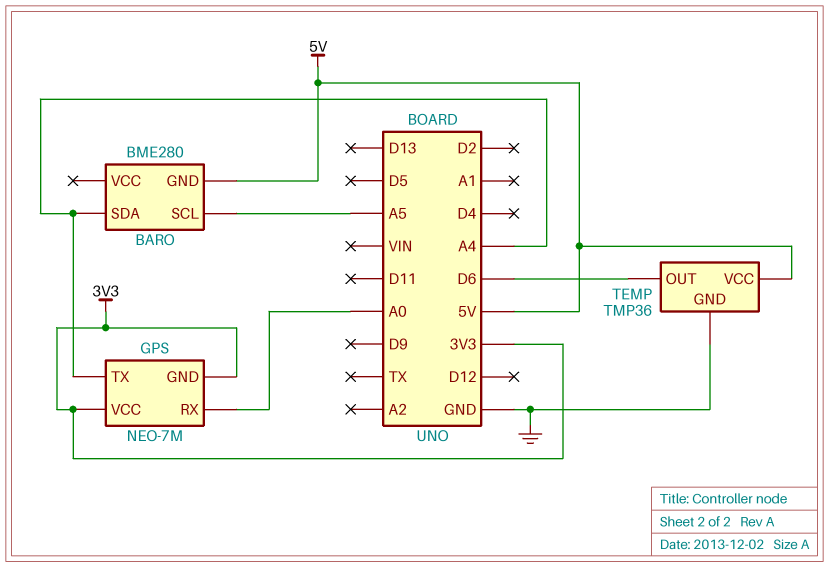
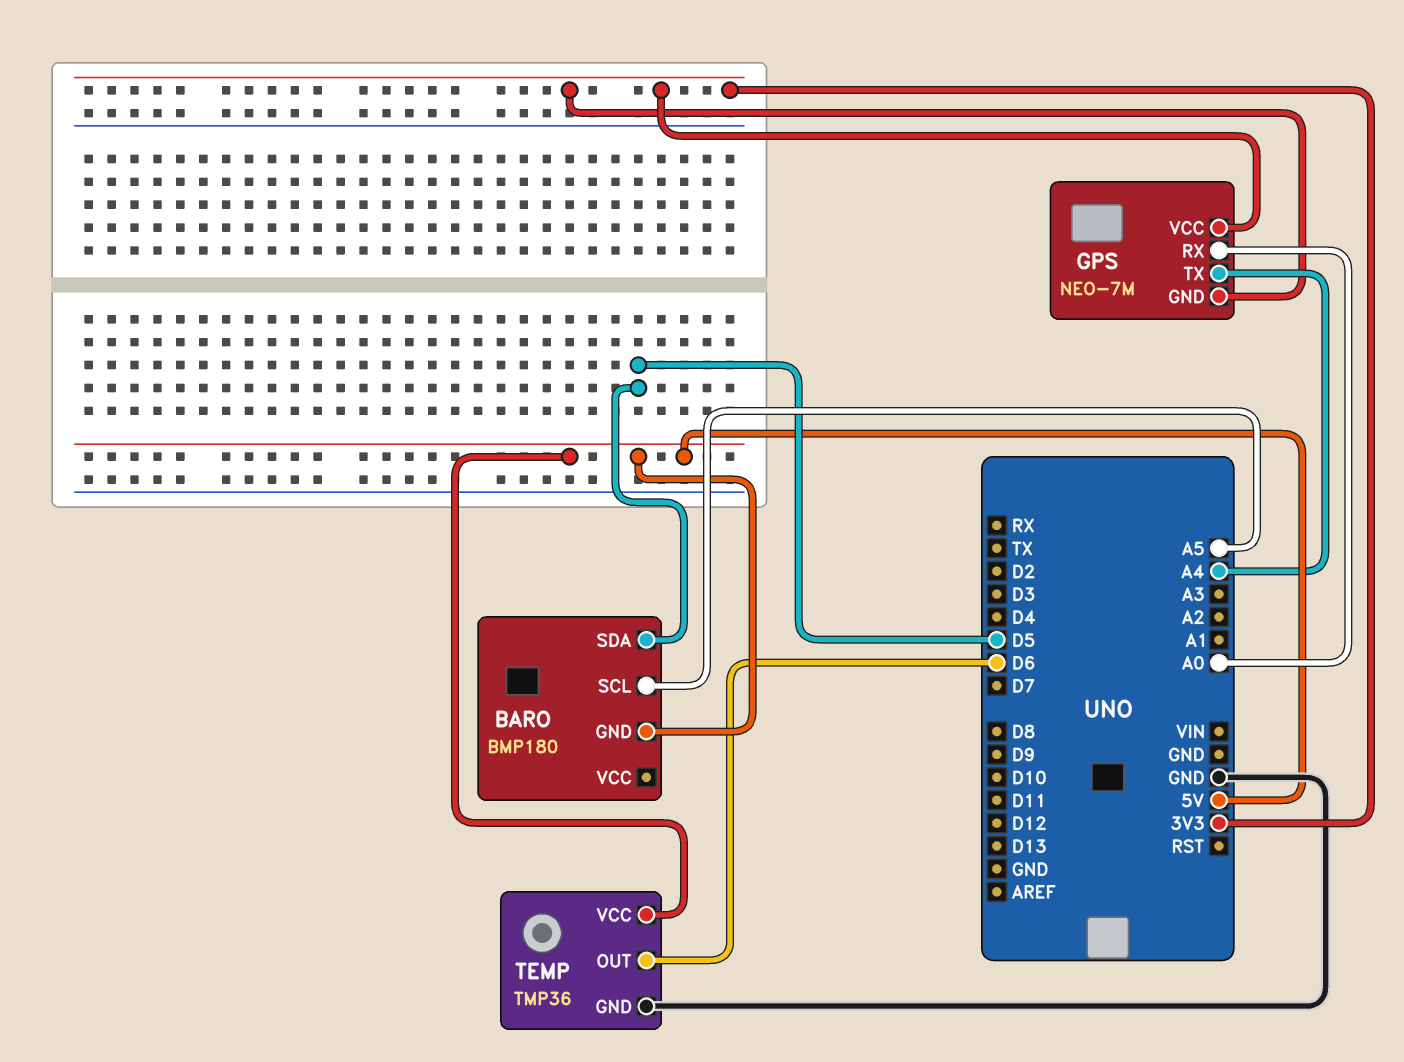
BARO: BME280 -> BMP180
BARO pin SDA: A4 -> D5

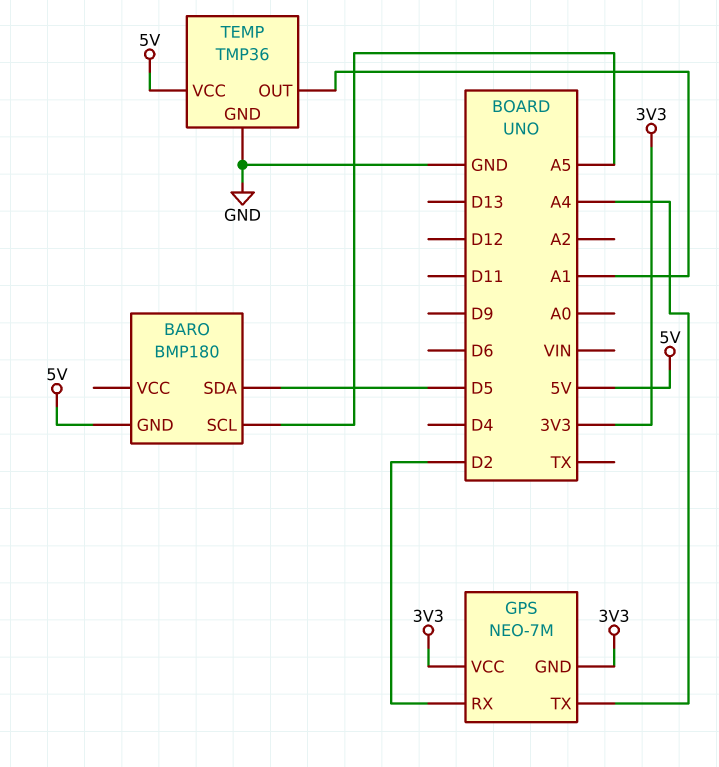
GPS pin RX: A0 -> D2
TEMP pin OUT: D6 -> A1

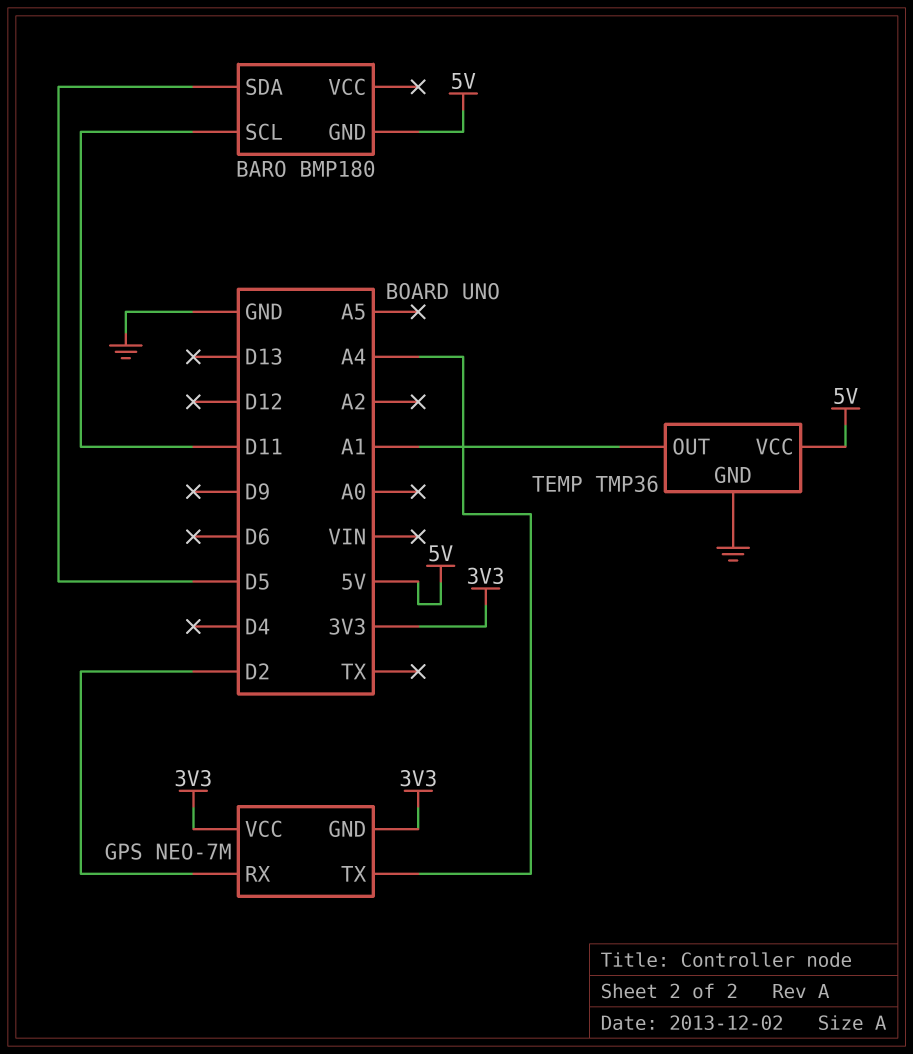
BARO pin SCL: A5 -> D11

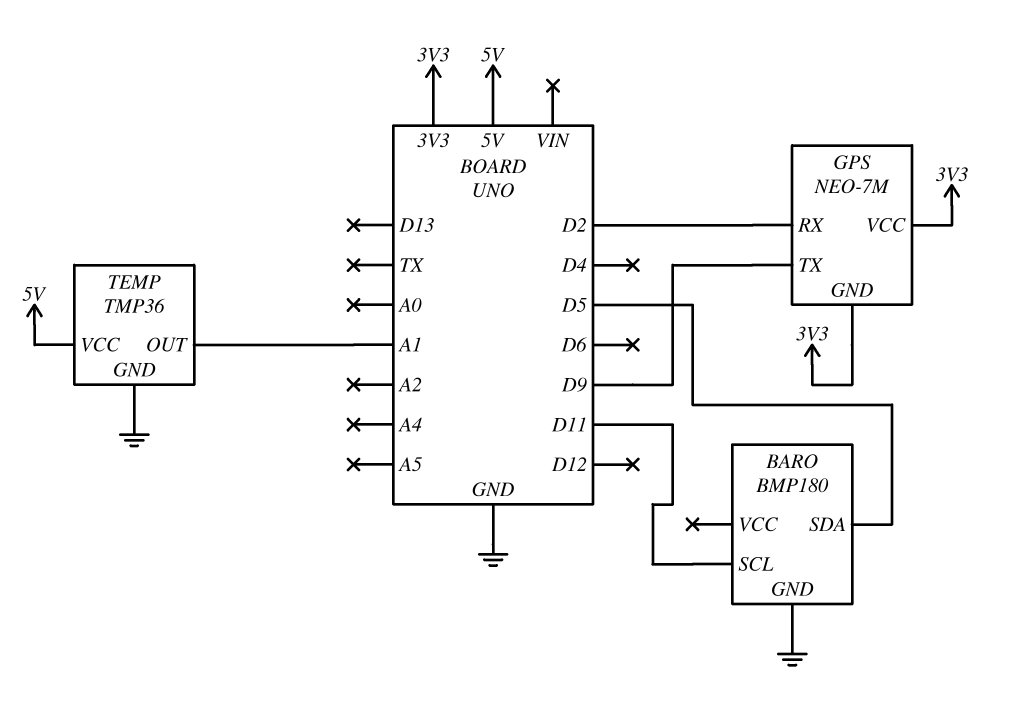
BARO pin GND: 5V -> GND
GPS pin TX: A4 -> D9

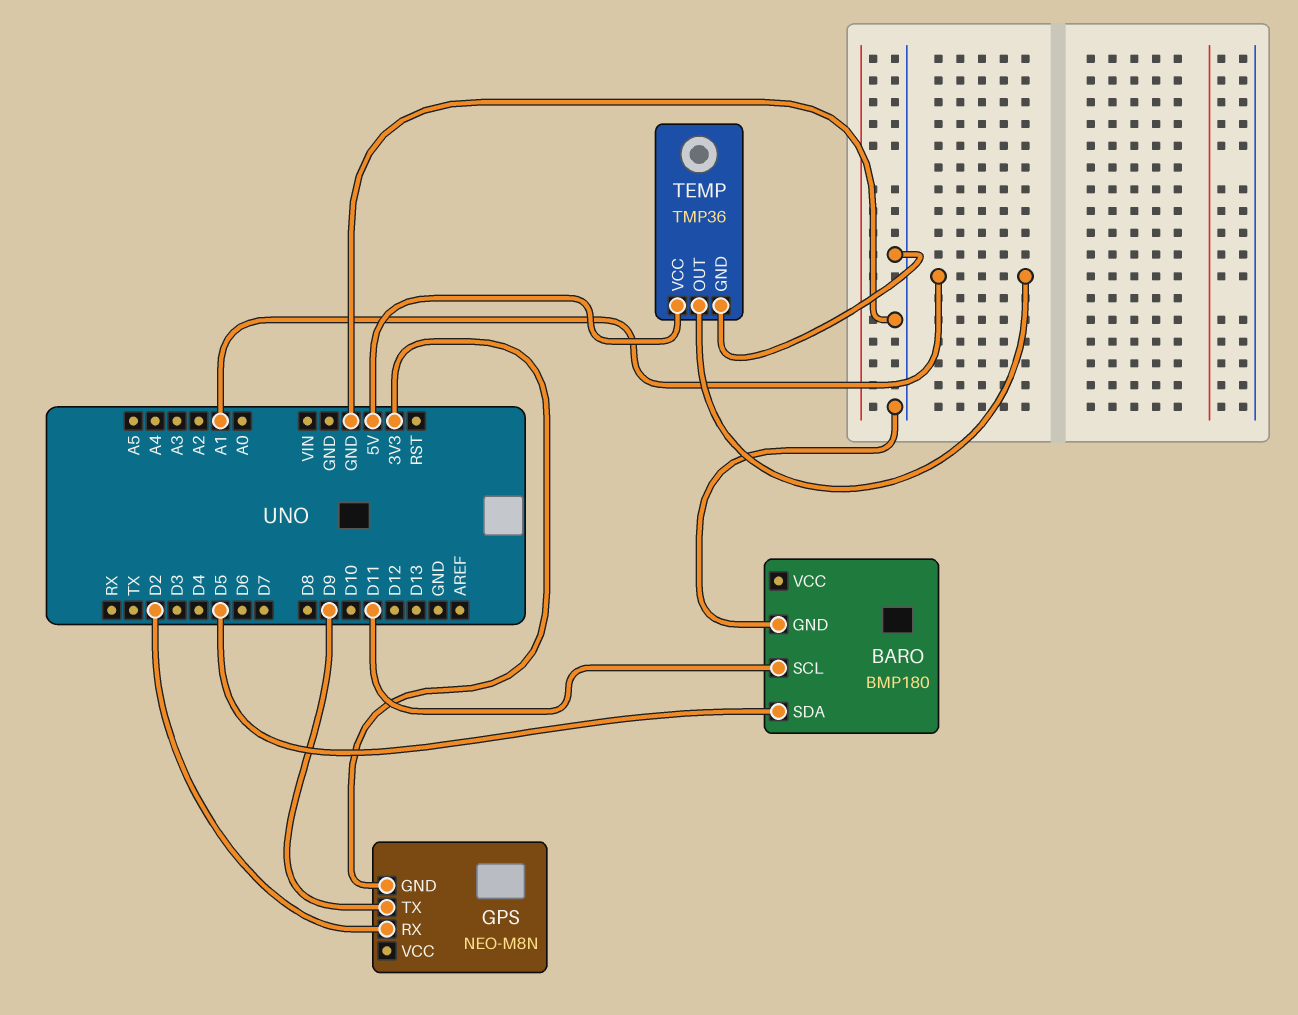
GPS: NEO-7M -> NEO-M8N
GPS pin VCC: 3V3 -> none

